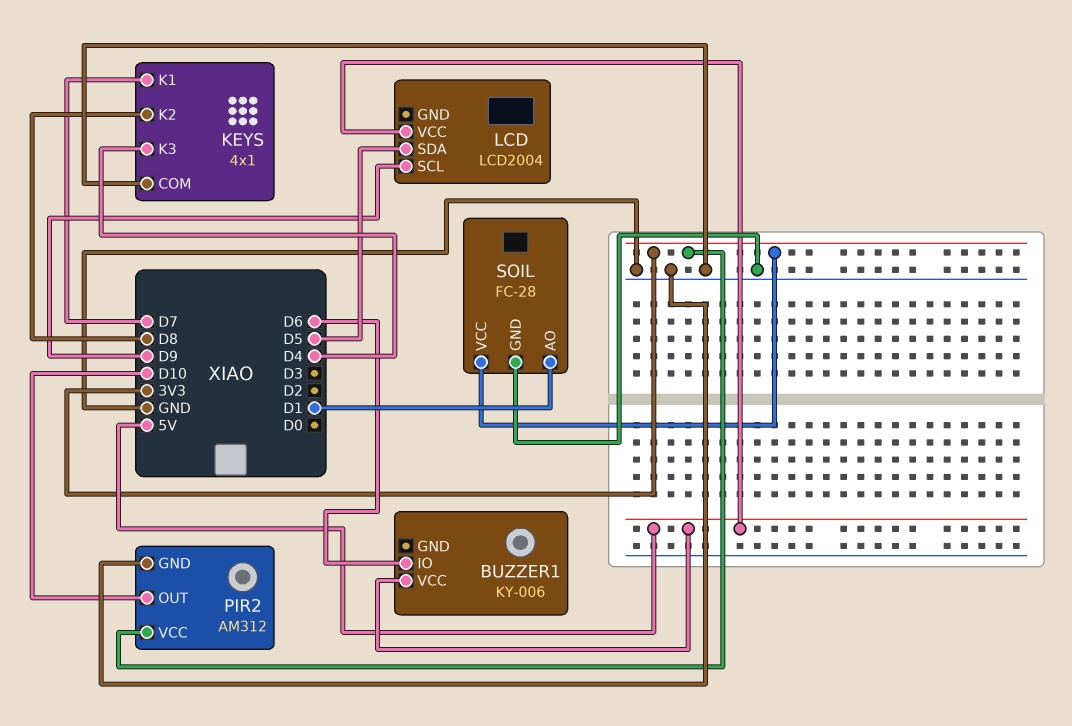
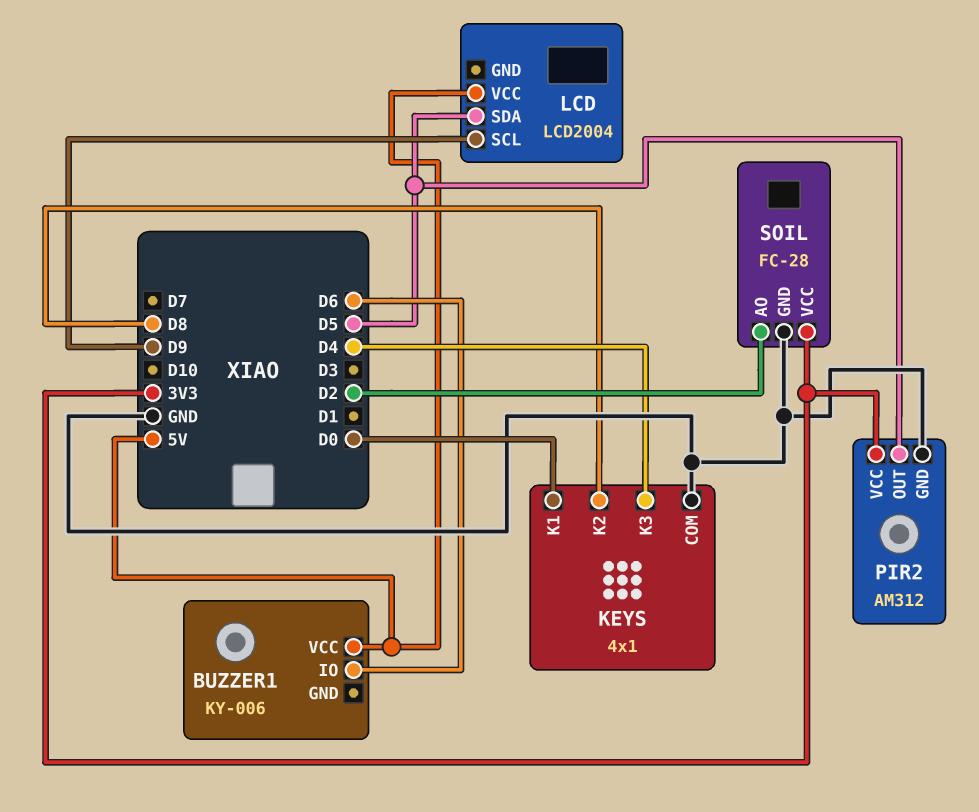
KEYS pin K1: D7 -> D0
PIR2 pin OUT: D10 -> D5
SOIL pin AO: D1 -> D2

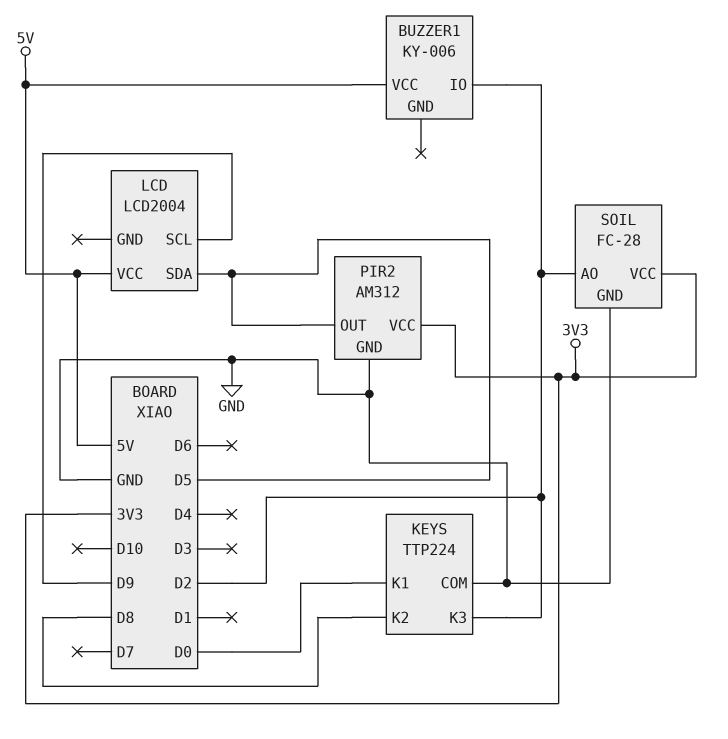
BUZZER1 pin IO: D6 -> D2
KEYS: 4x1 -> TTP224
KEYS pin K3: D4 -> D2

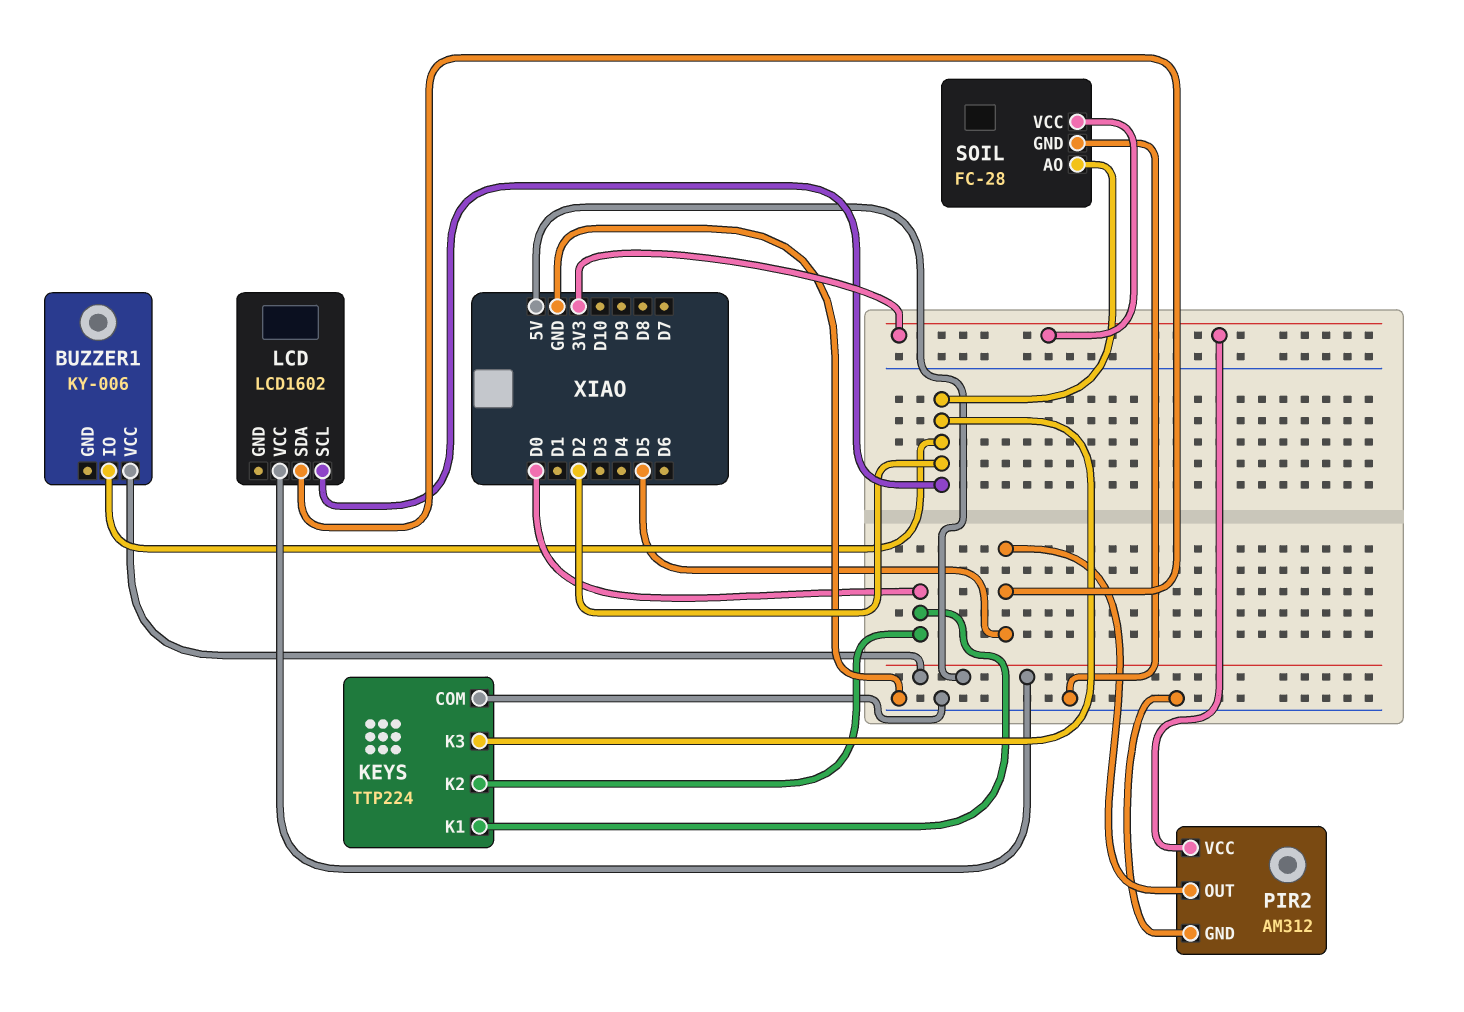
KEYS pin K2: D8 -> D0
LCD: LCD2004 -> LCD1602
LCD pin SCL: D9 -> D2

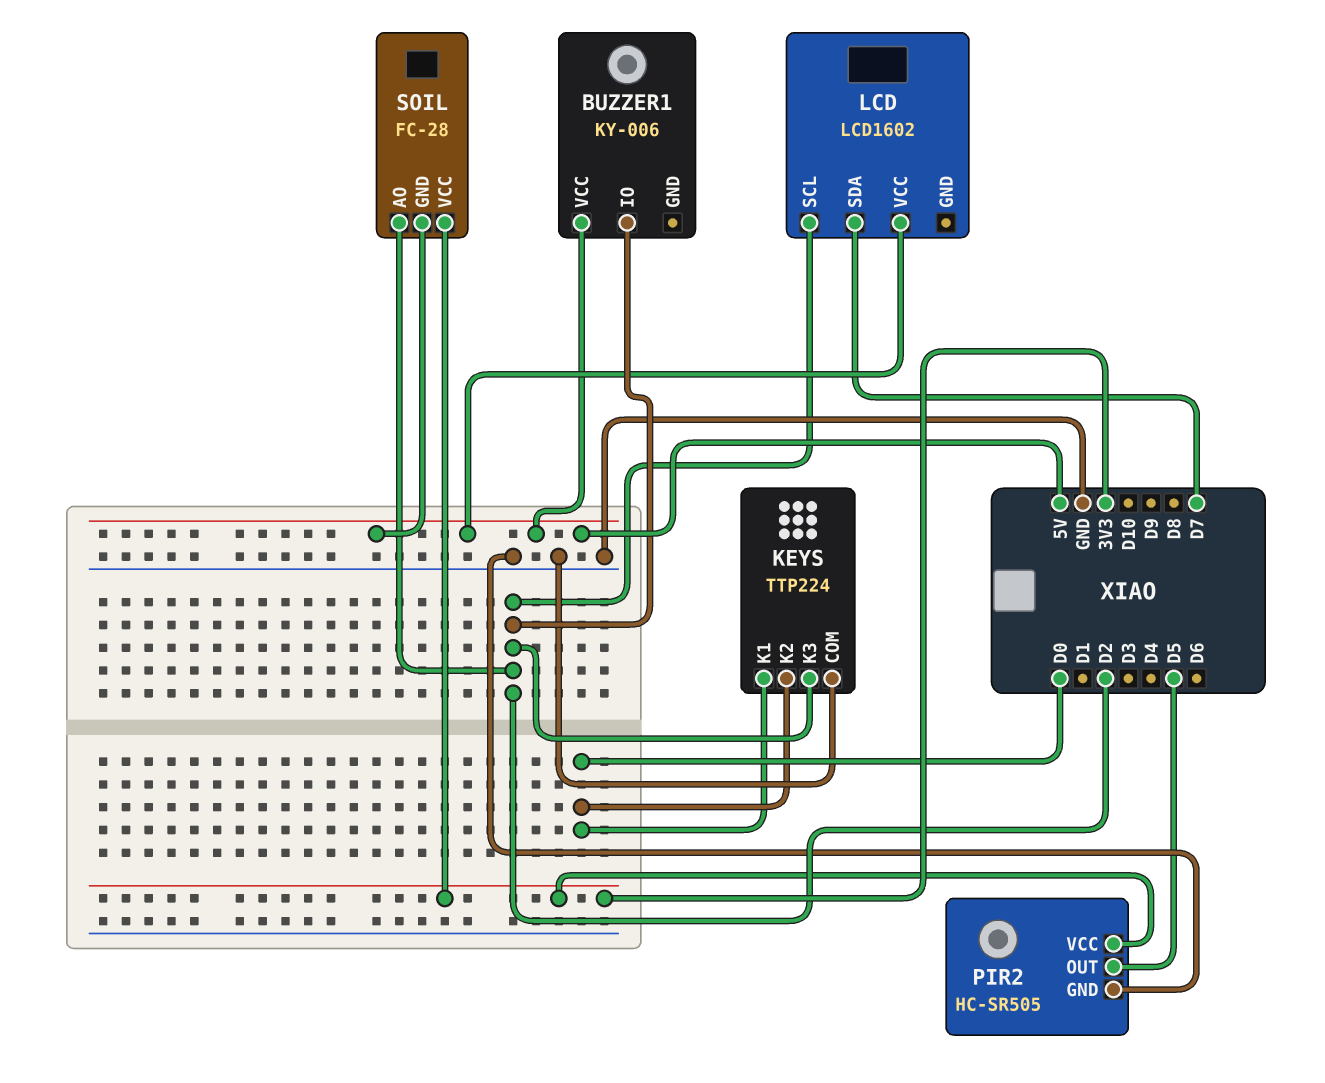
LCD pin SDA: D5 -> D7
PIR2: AM312 -> HC-SR505
SOIL pin GND: GND -> 5V

